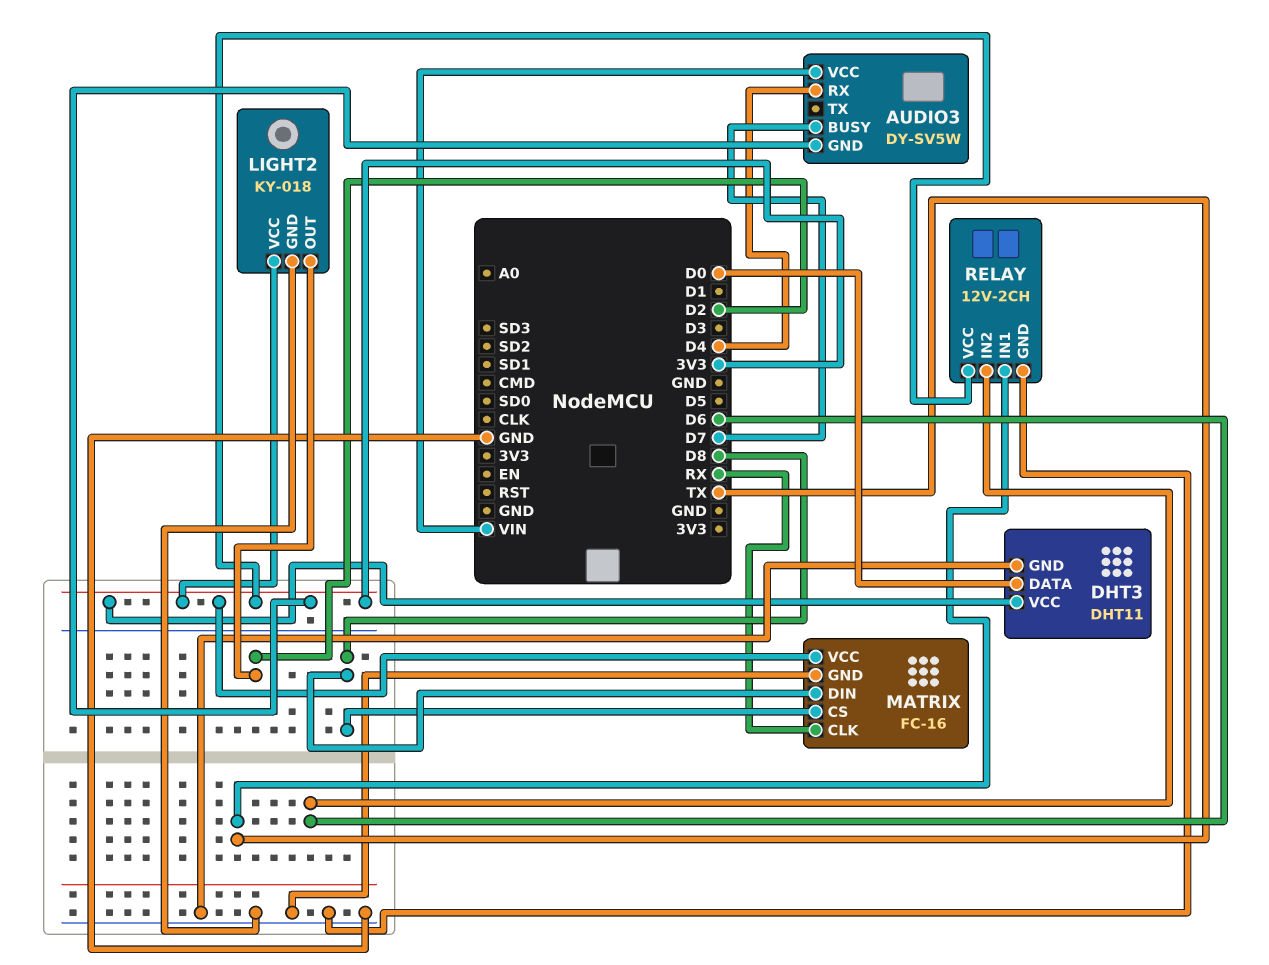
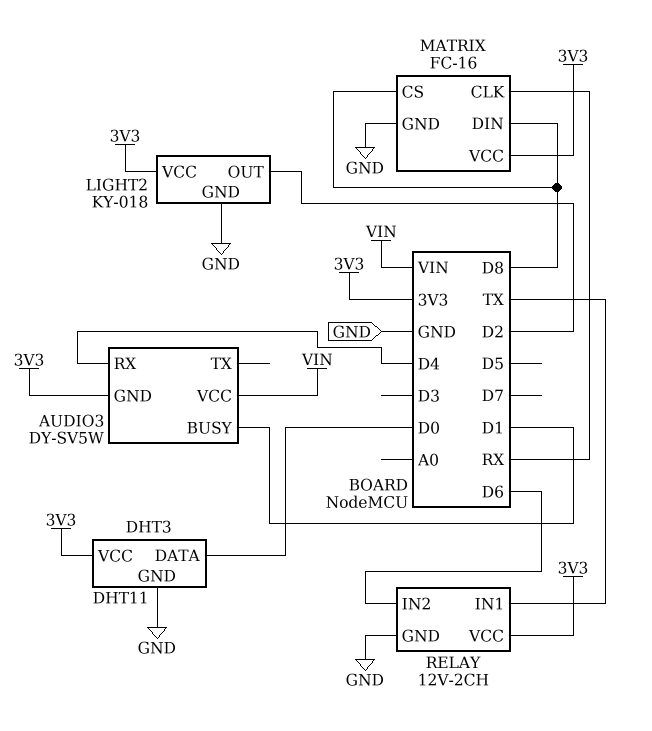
AUDIO3 pin BUSY: D7 -> D1

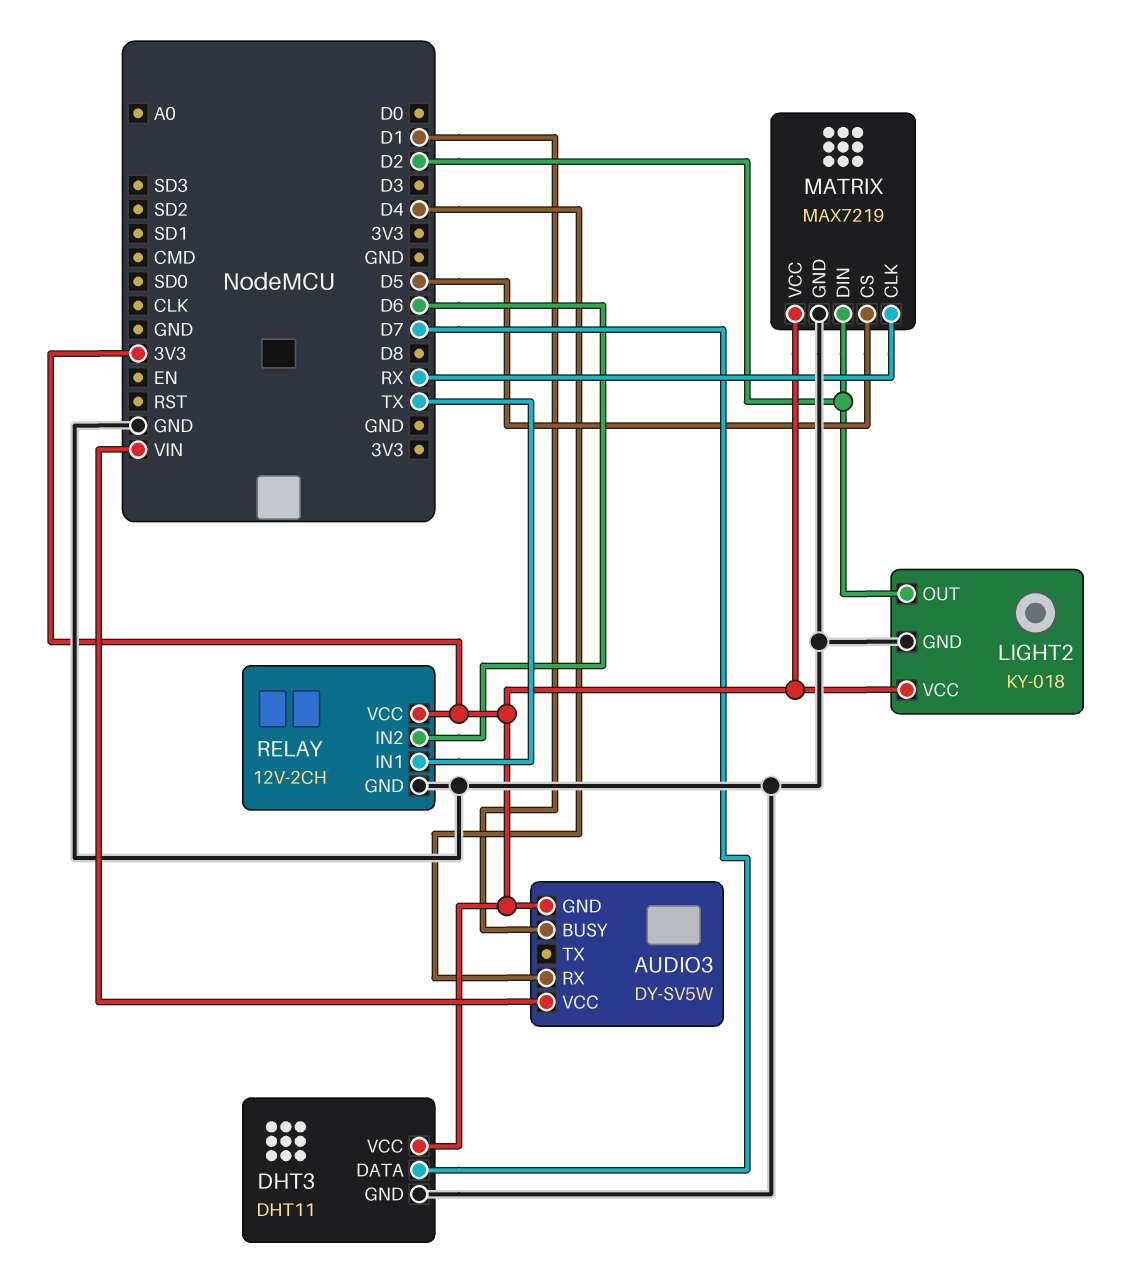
DHT3 pin DATA: D0 -> D7
MATRIX: FC-16 -> MAX7219
MATRIX pin CS: D8 -> D5
MATRIX pin DIN: D8 -> D2

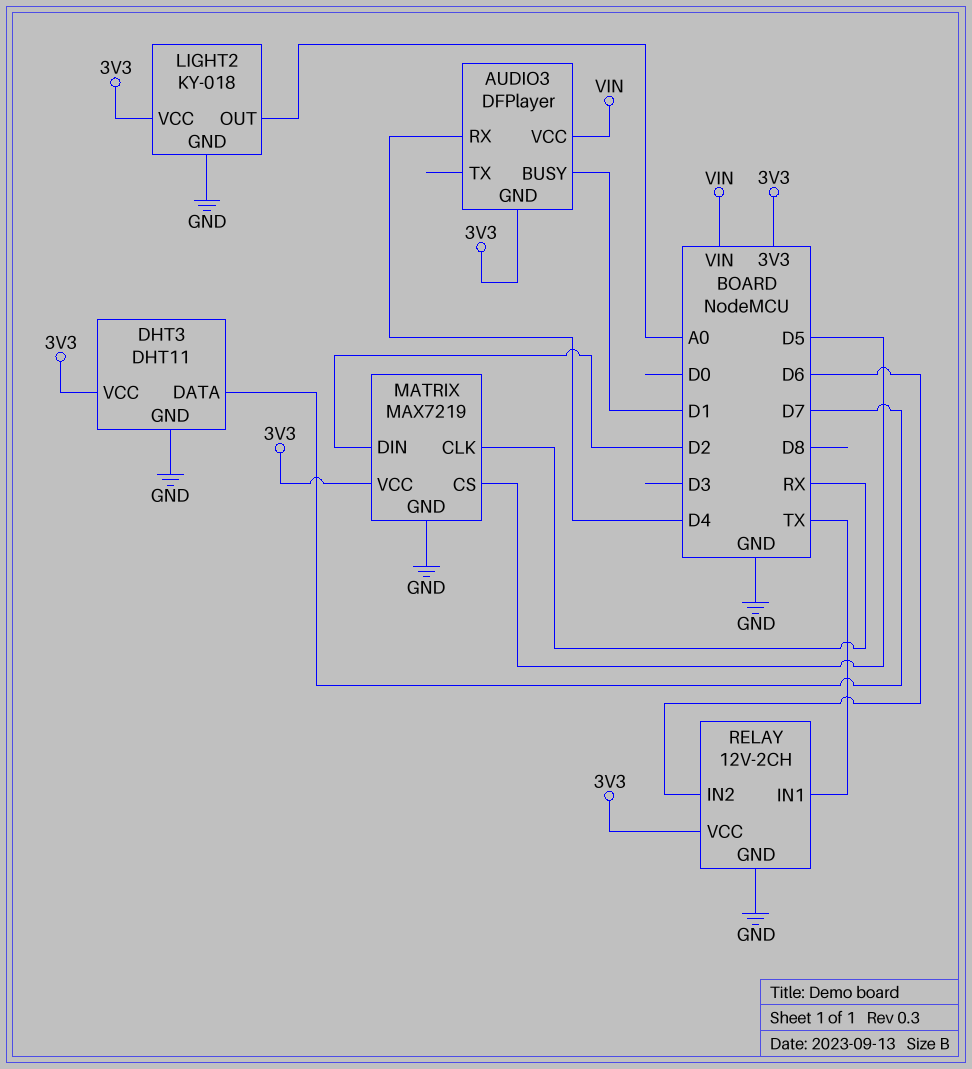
AUDIO3: DY-SV5W -> DFPlayer
LIGHT2 pin OUT: D2 -> A0

